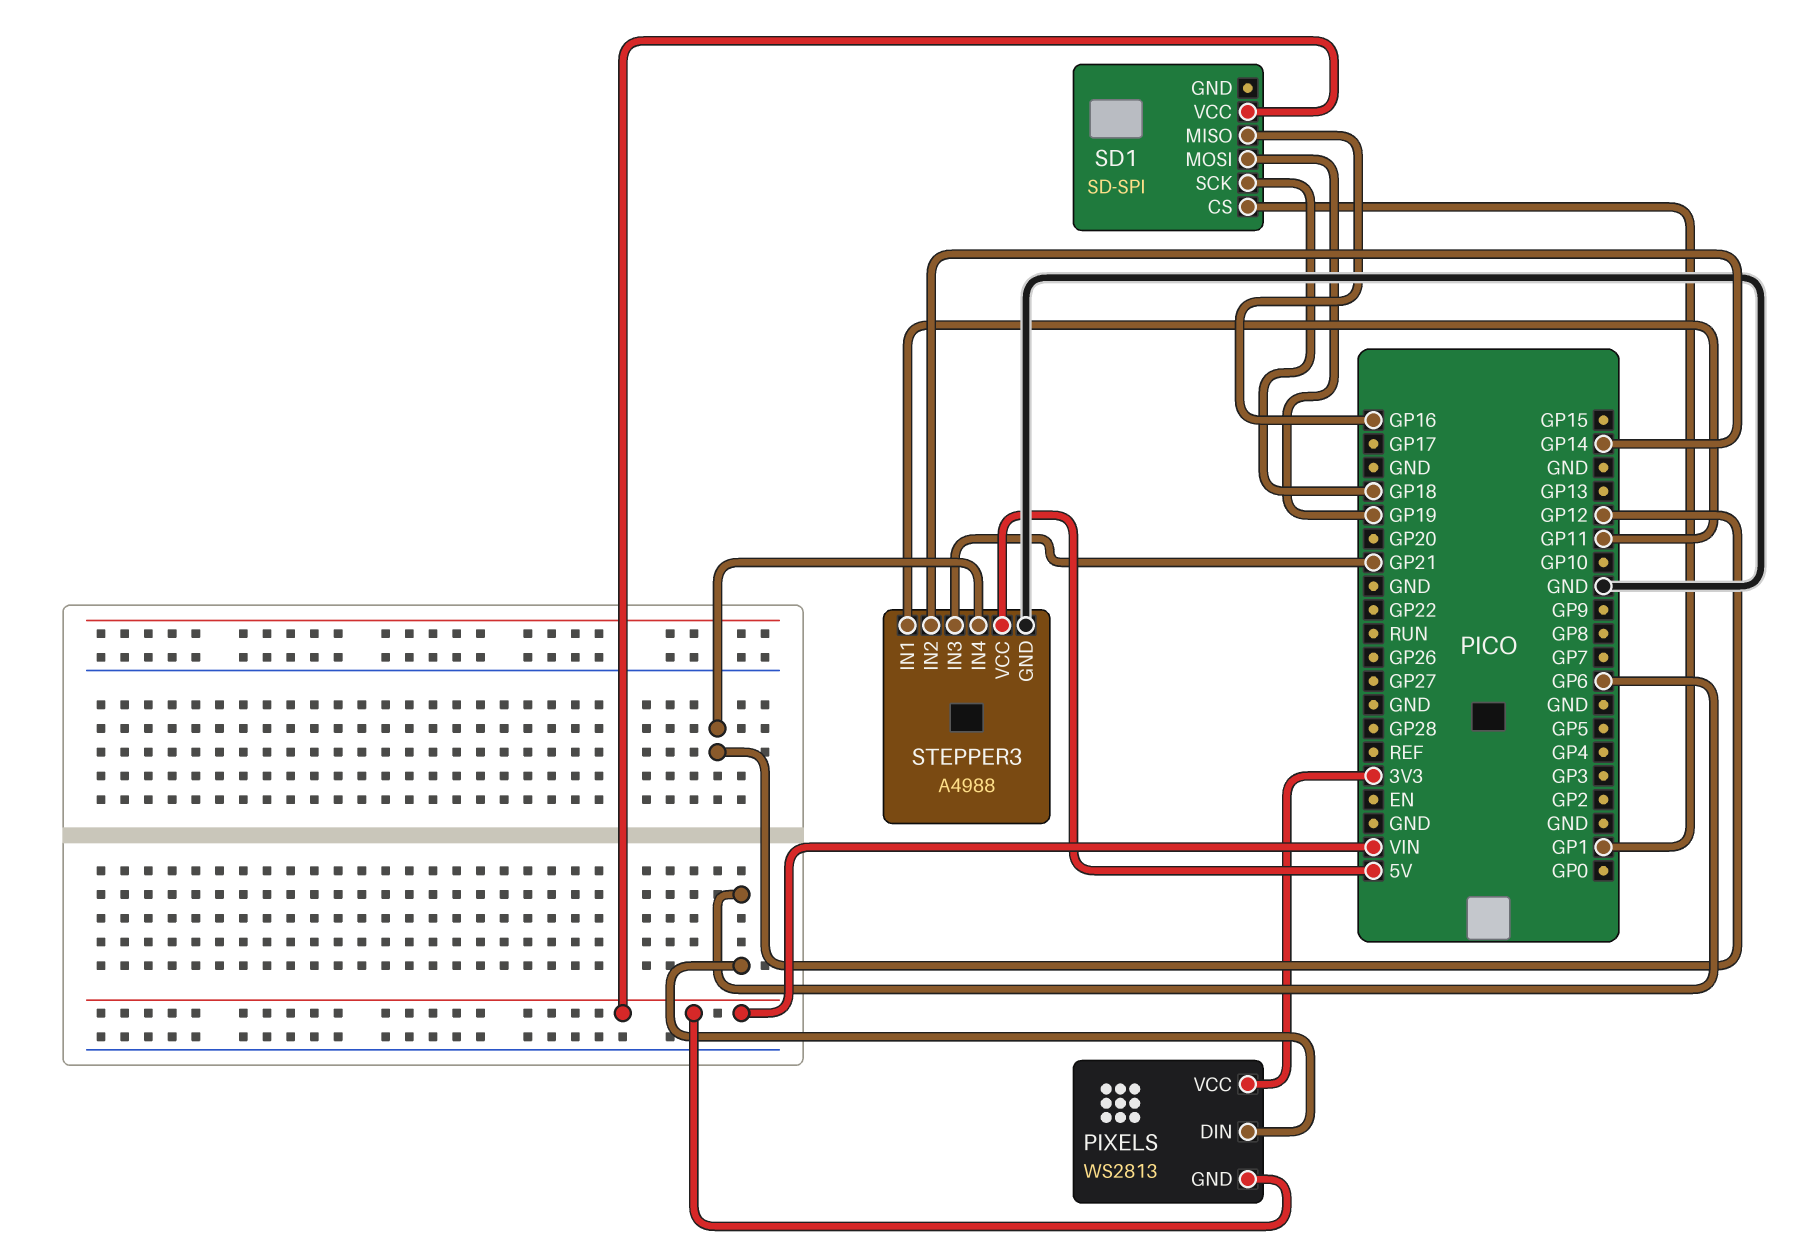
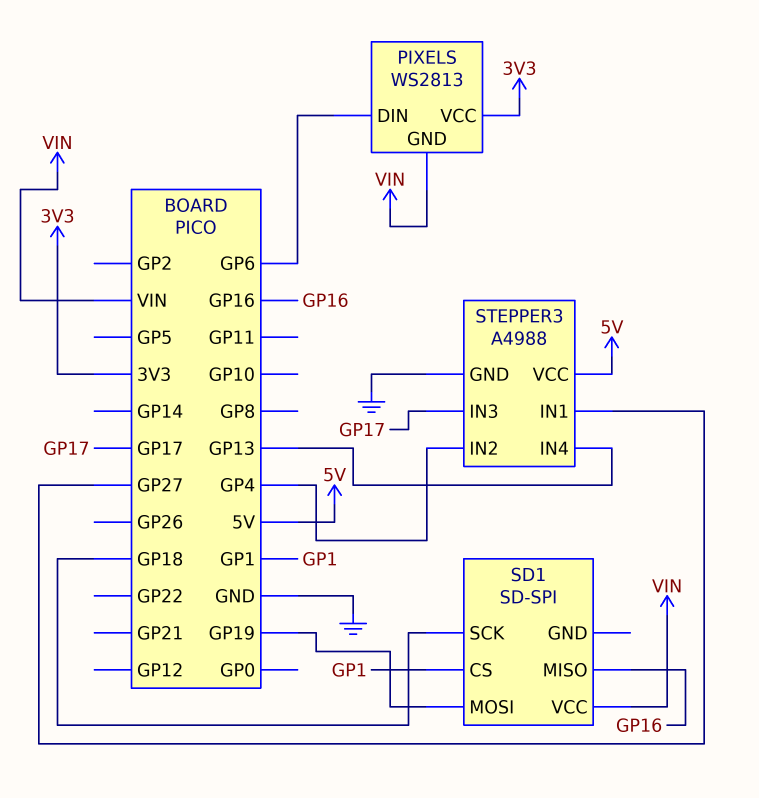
STEPPER3 pin IN1: GP11 -> GP27
STEPPER3 pin IN2: GP14 -> GP4
STEPPER3 pin IN3: GP21 -> GP17
STEPPER3 pin IN4: GP12 -> GP13

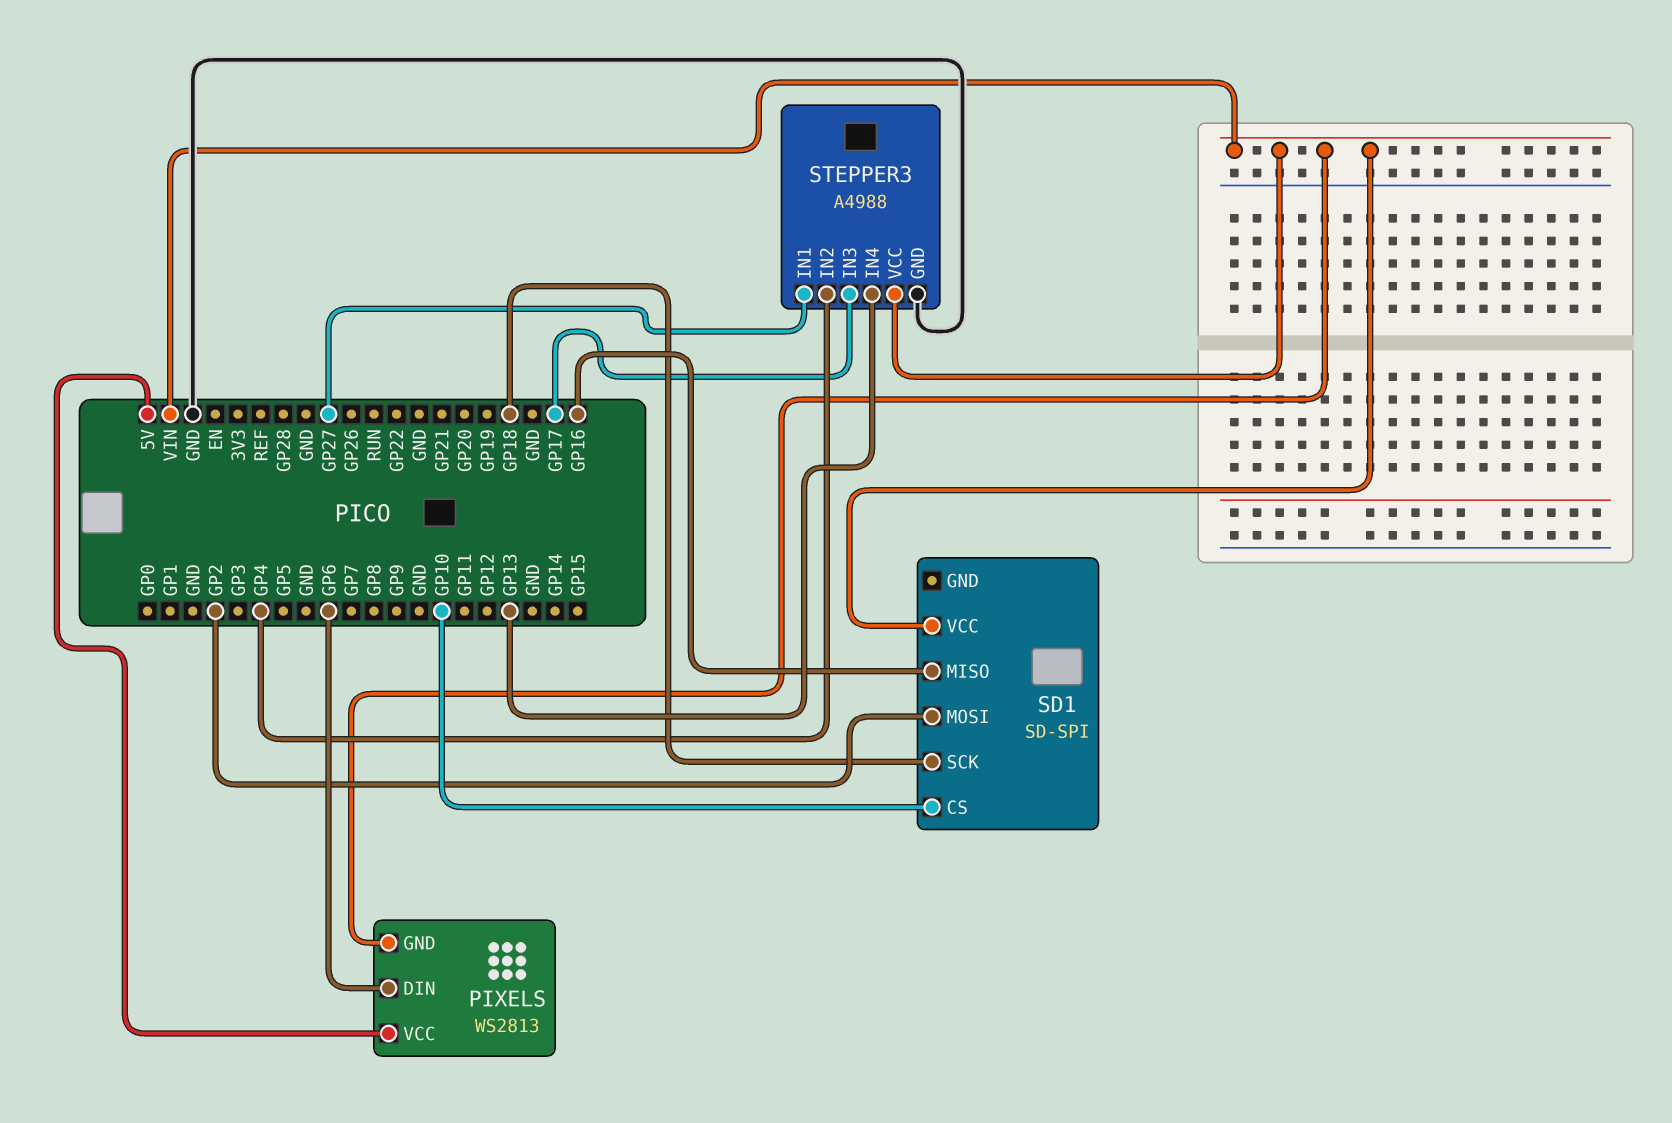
PIXELS pin VCC: 3V3 -> 5V
SD1 pin CS: GP1 -> GP10
SD1 pin MOSI: GP19 -> GP2
STEPPER3 pin VCC: 5V -> VIN

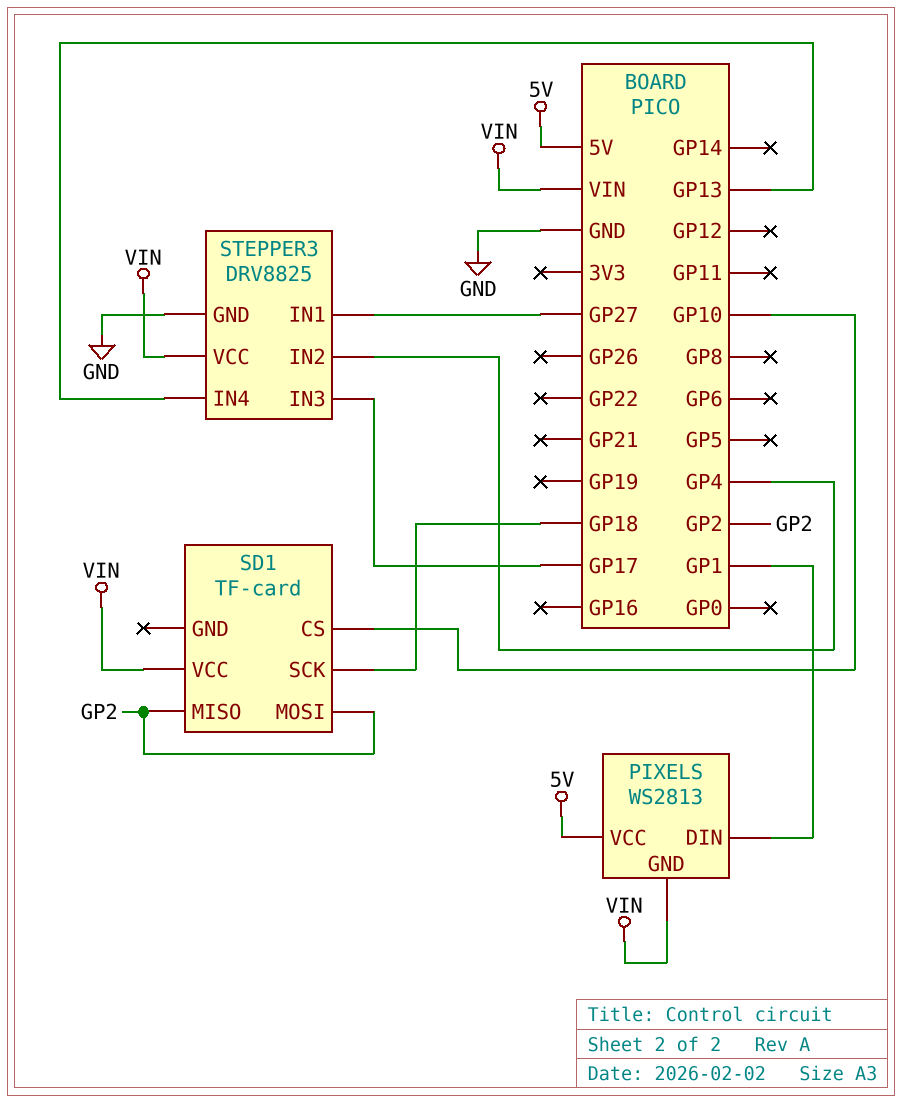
PIXELS pin DIN: GP6 -> GP1
SD1: SD-SPI -> TF-card
SD1 pin MISO: GP16 -> GP2
STEPPER3: A4988 -> DRV8825

